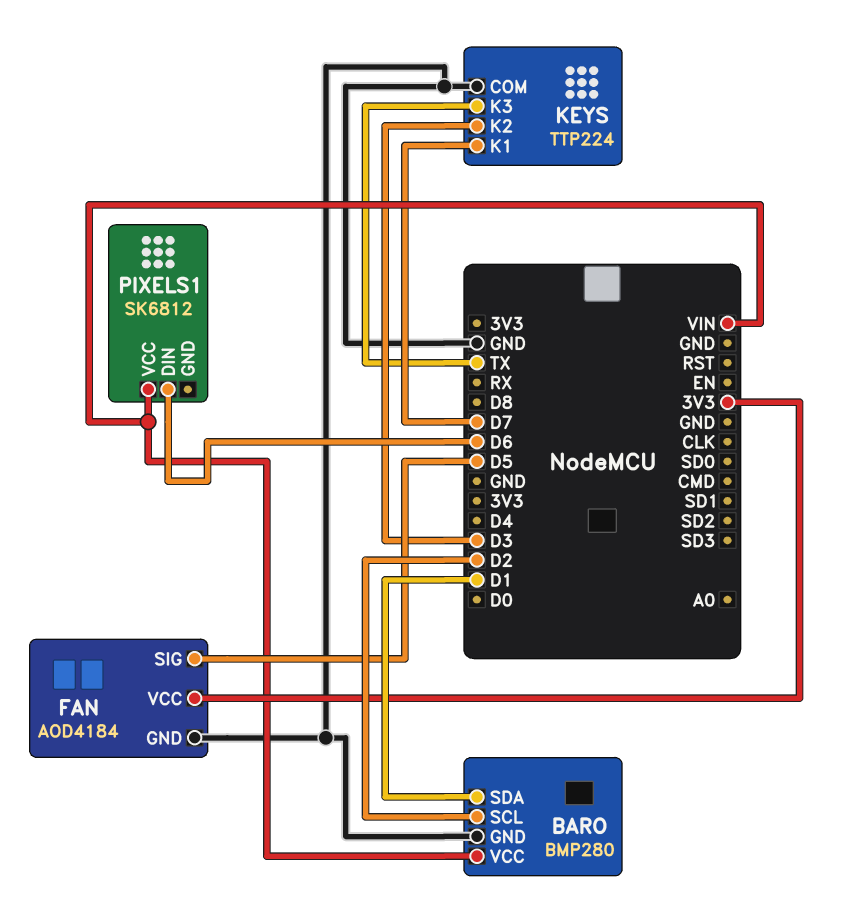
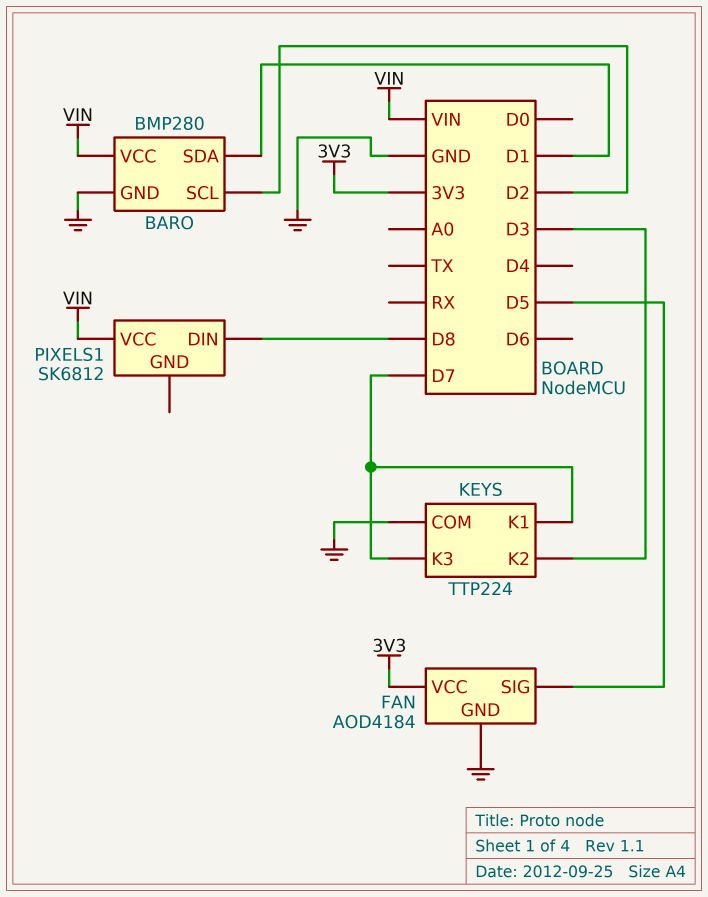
KEYS pin K3: TX -> D7
PIXELS1 pin DIN: D6 -> D8

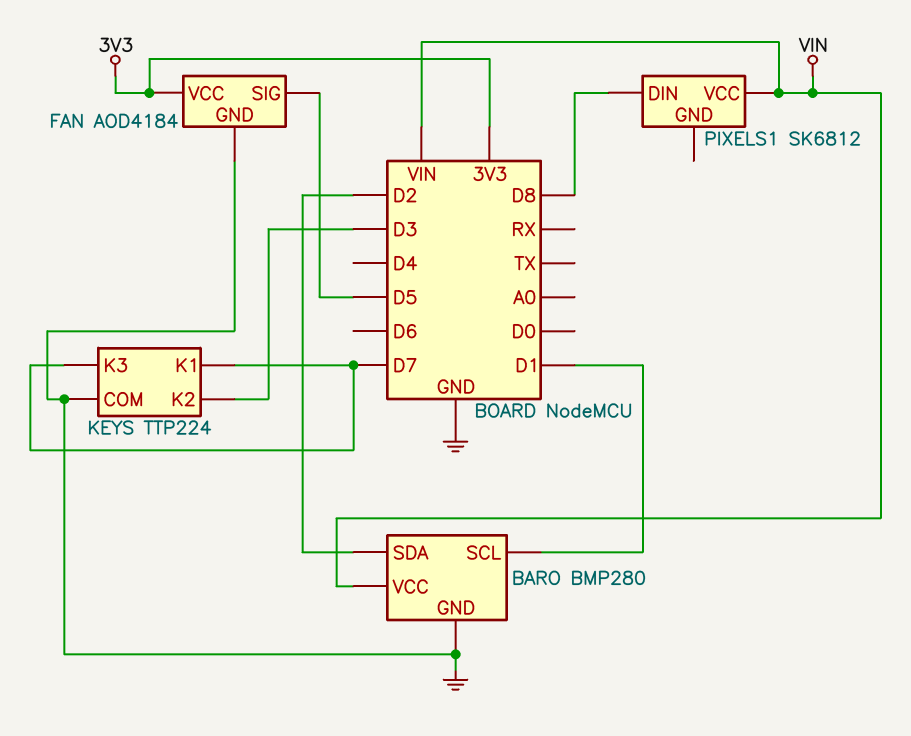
BARO pin SCL: D2 -> D1
BARO pin SDA: D1 -> D2

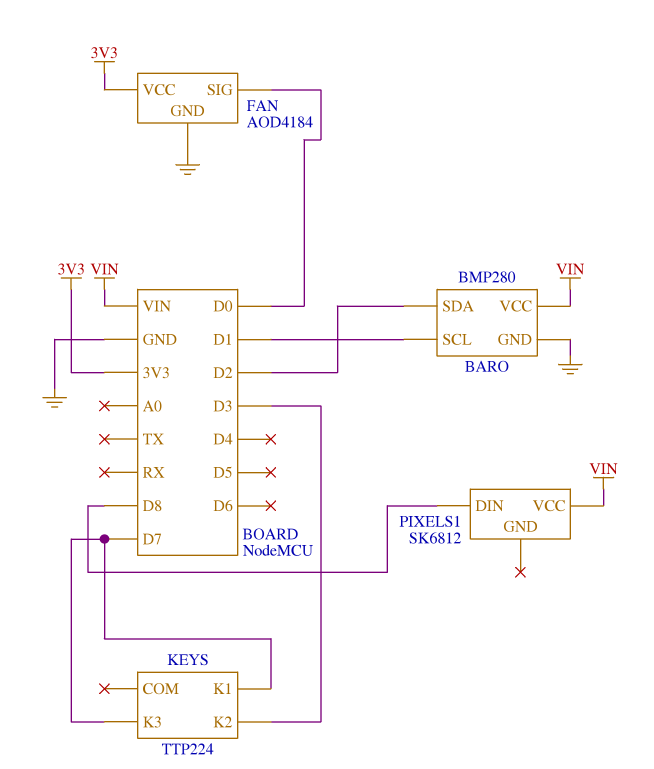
FAN pin SIG: D5 -> D0
KEYS pin COM: GND -> none

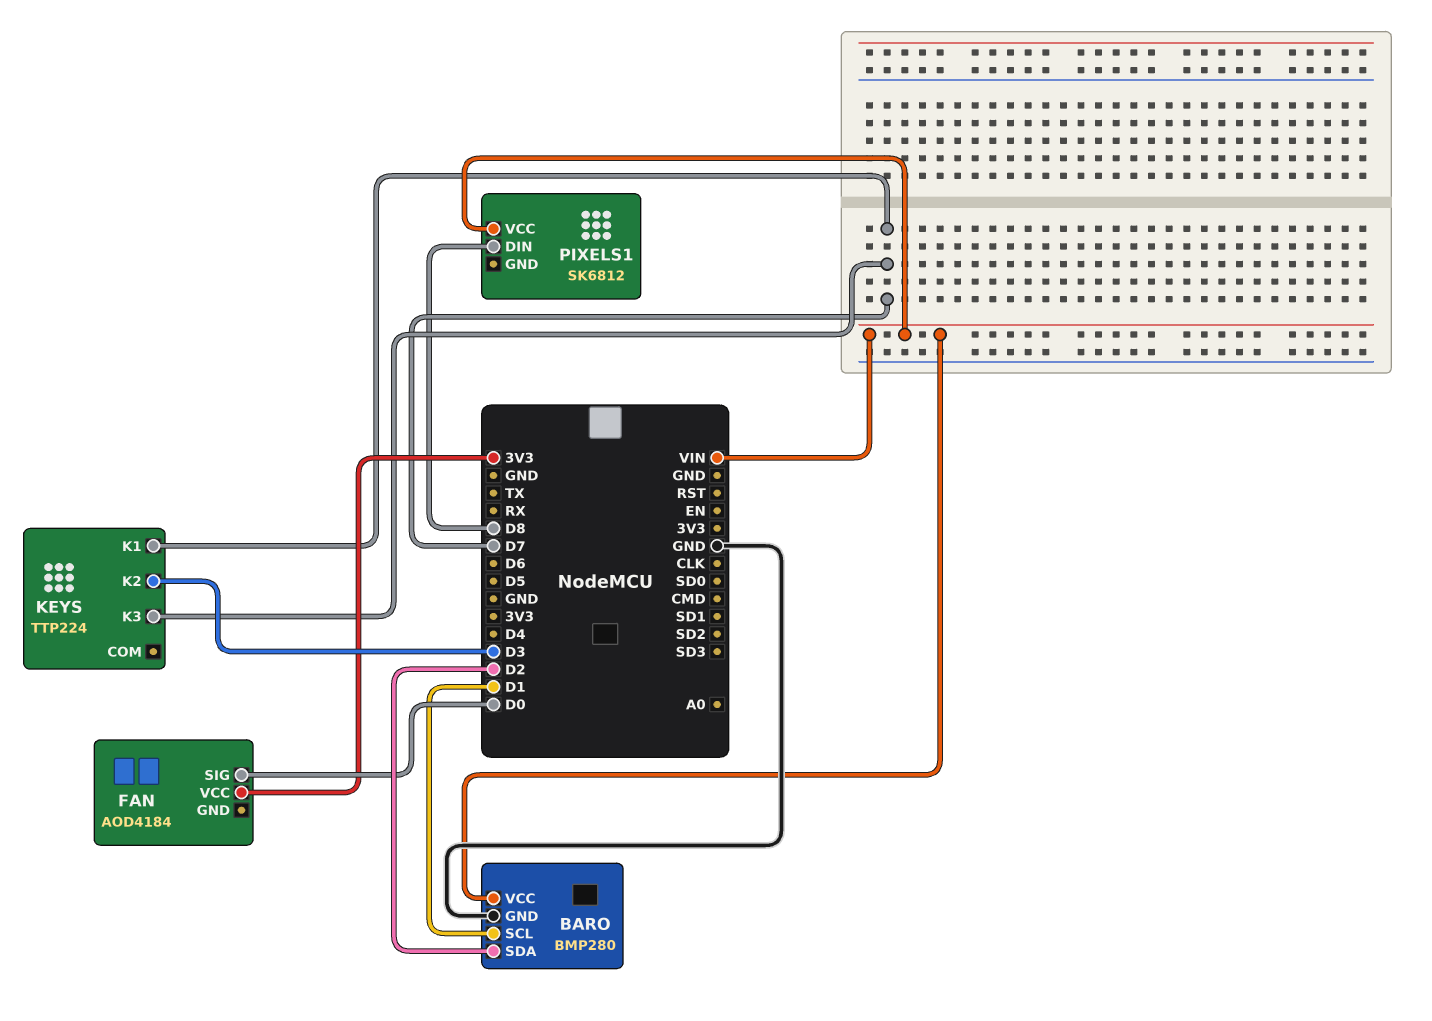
FAN pin GND: GND -> none

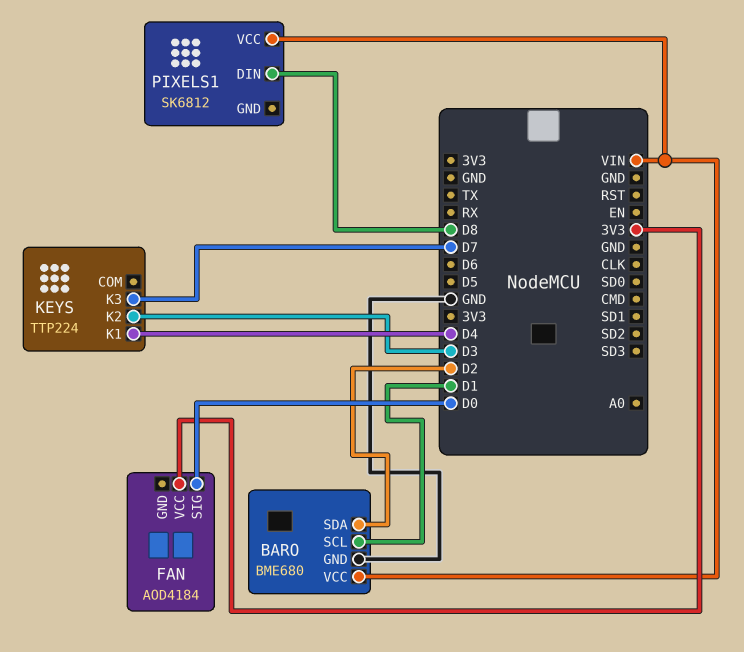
BARO: BMP280 -> BME680
KEYS pin K1: D7 -> D4

